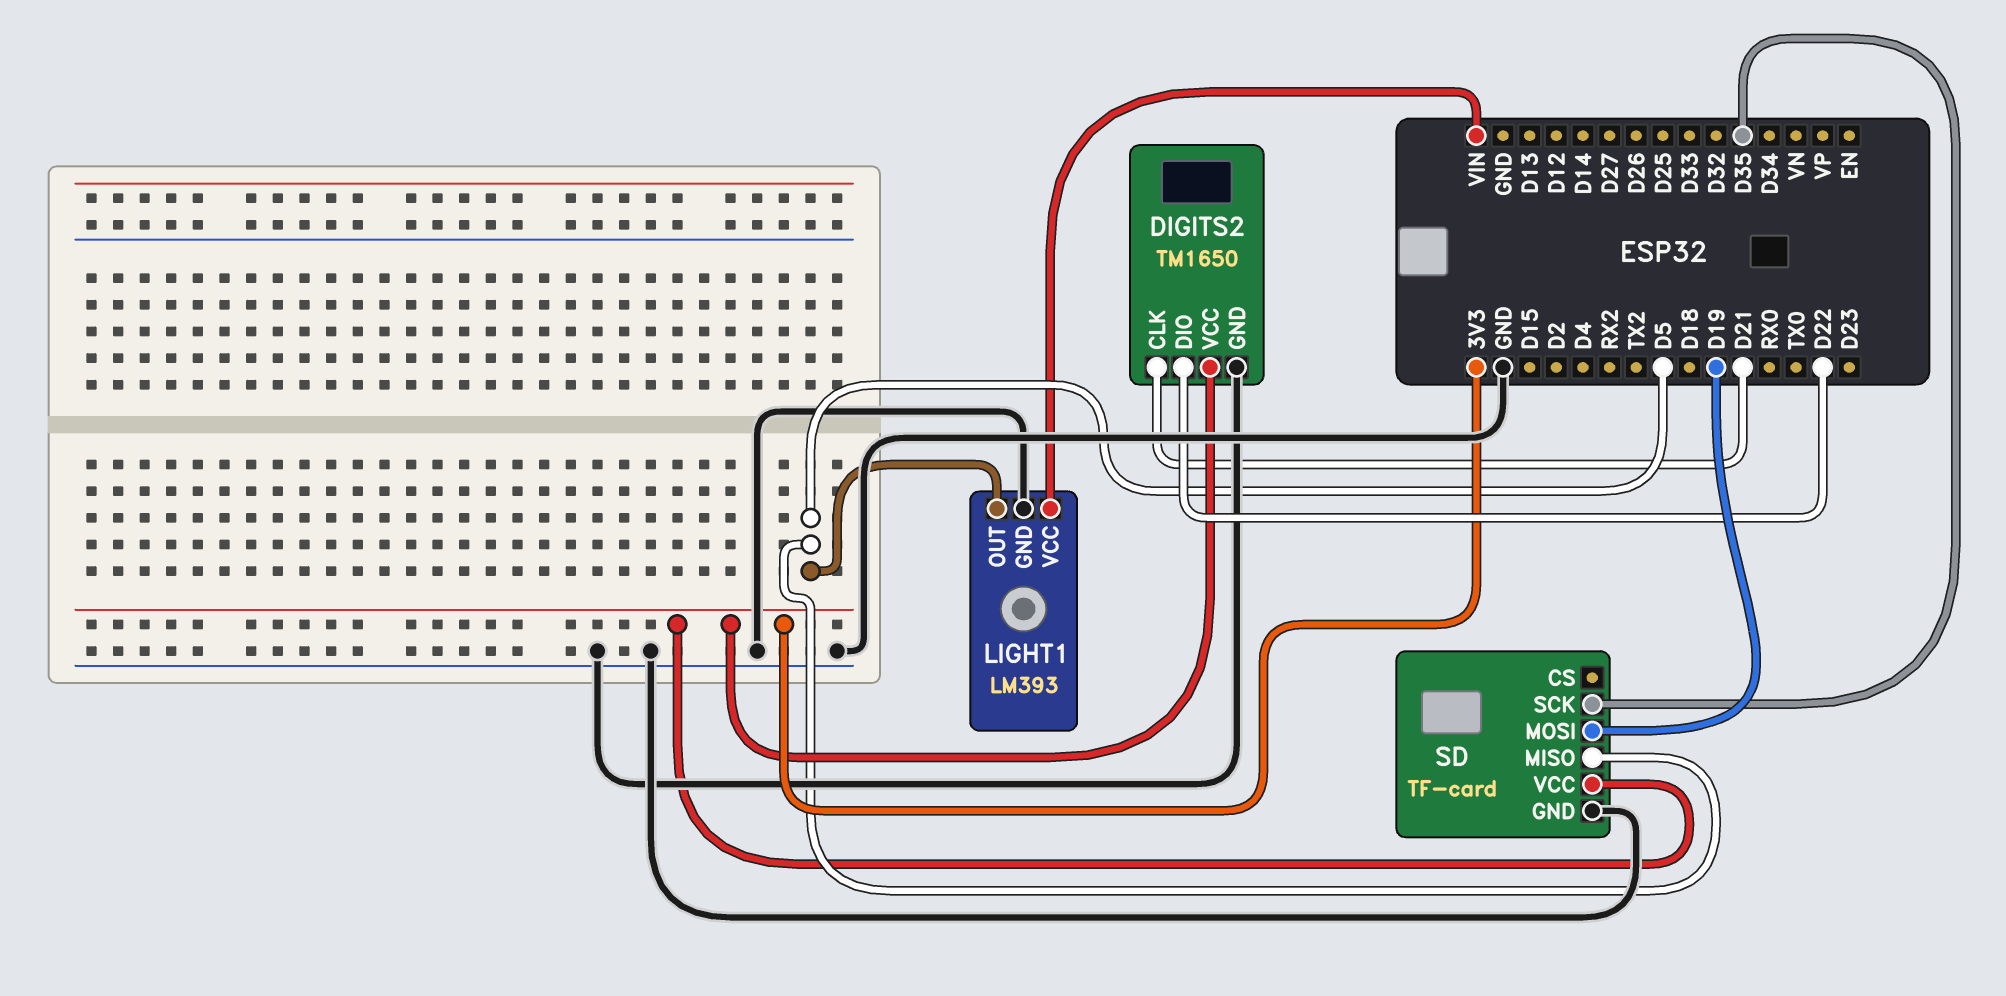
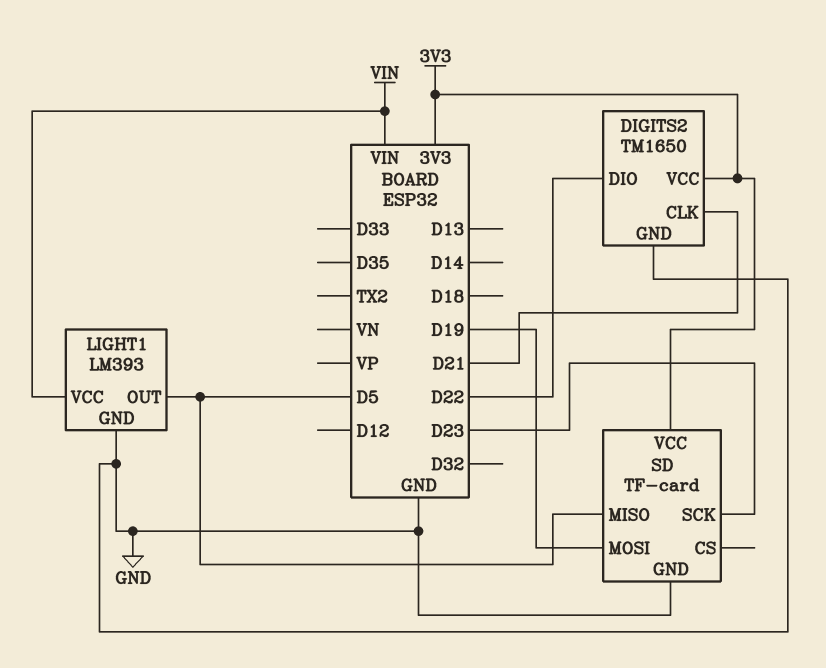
SD pin SCK: D35 -> D23

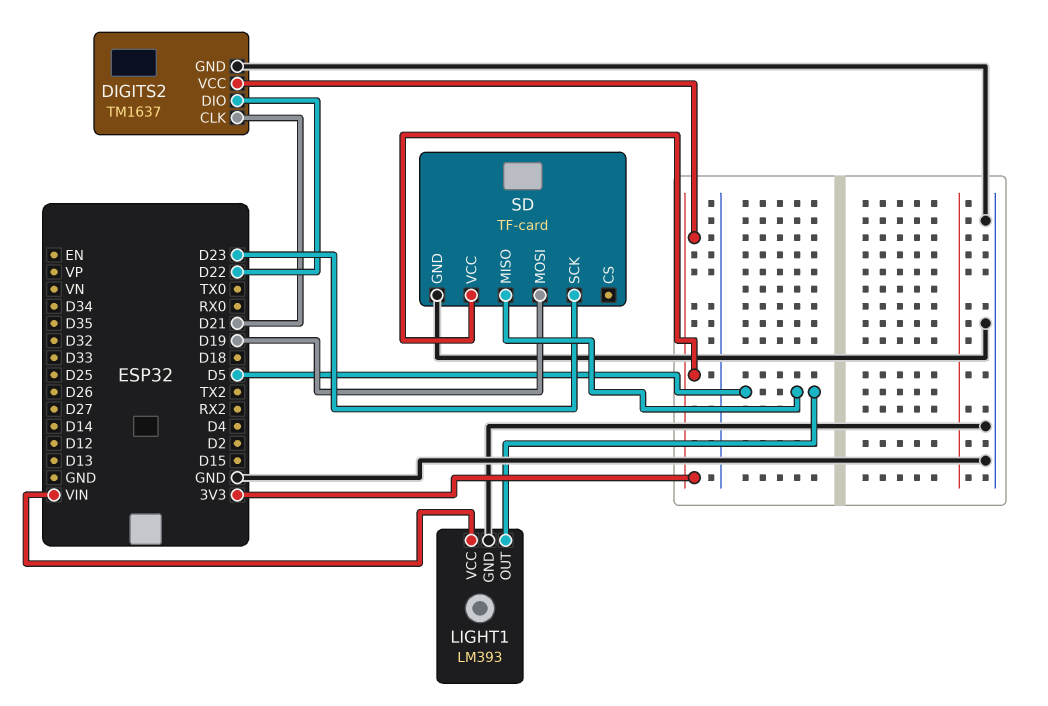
DIGITS2: TM1650 -> TM1637

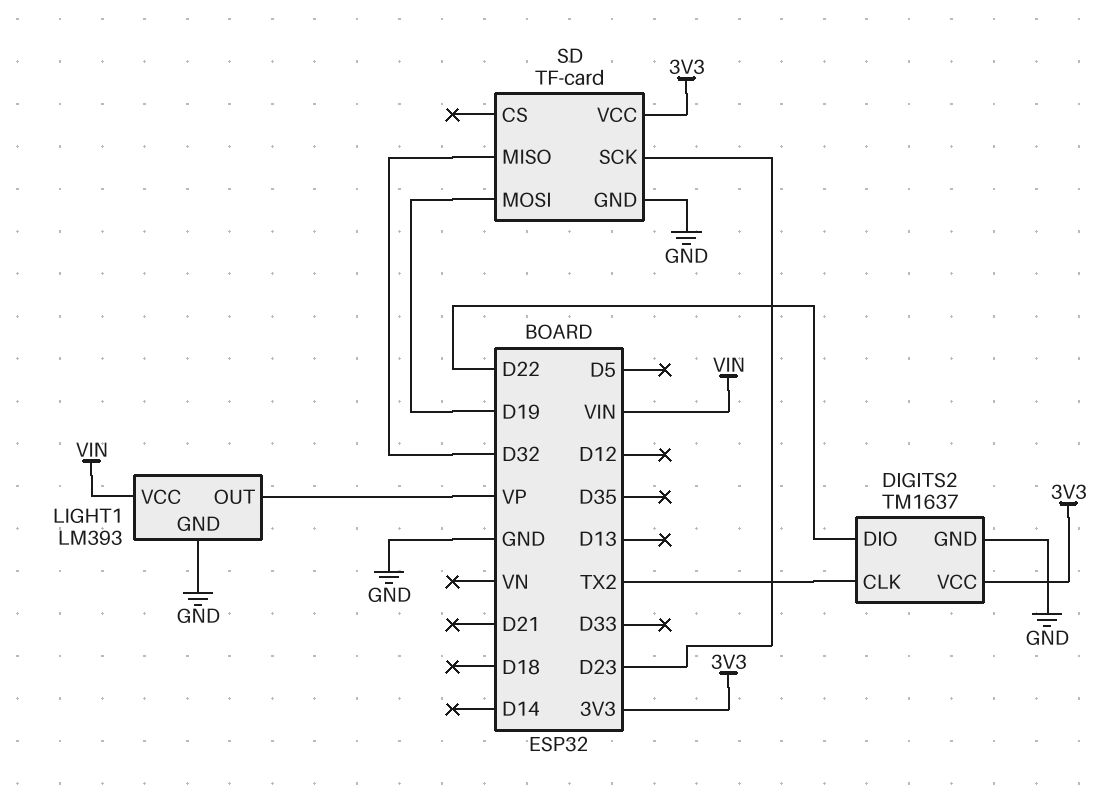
DIGITS2 pin CLK: D21 -> TX2
LIGHT1 pin OUT: D5 -> VP
SD pin MISO: D5 -> D32

